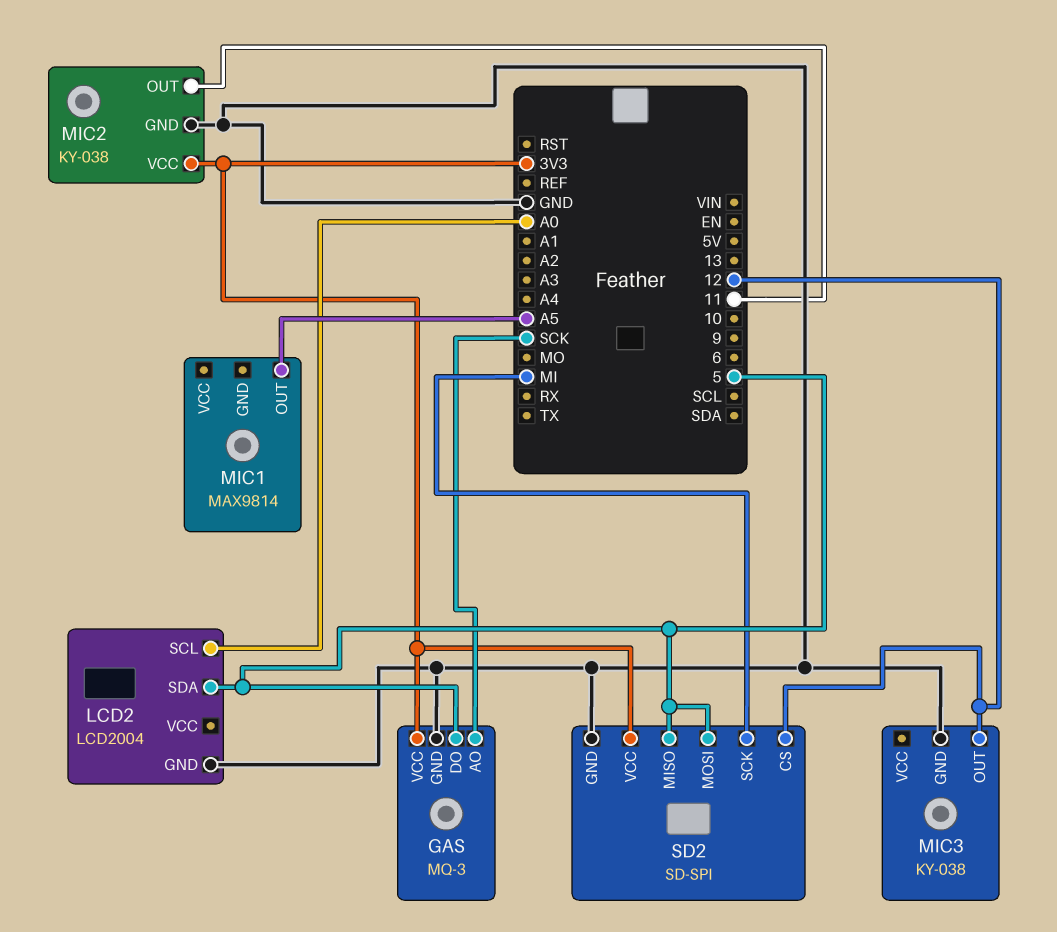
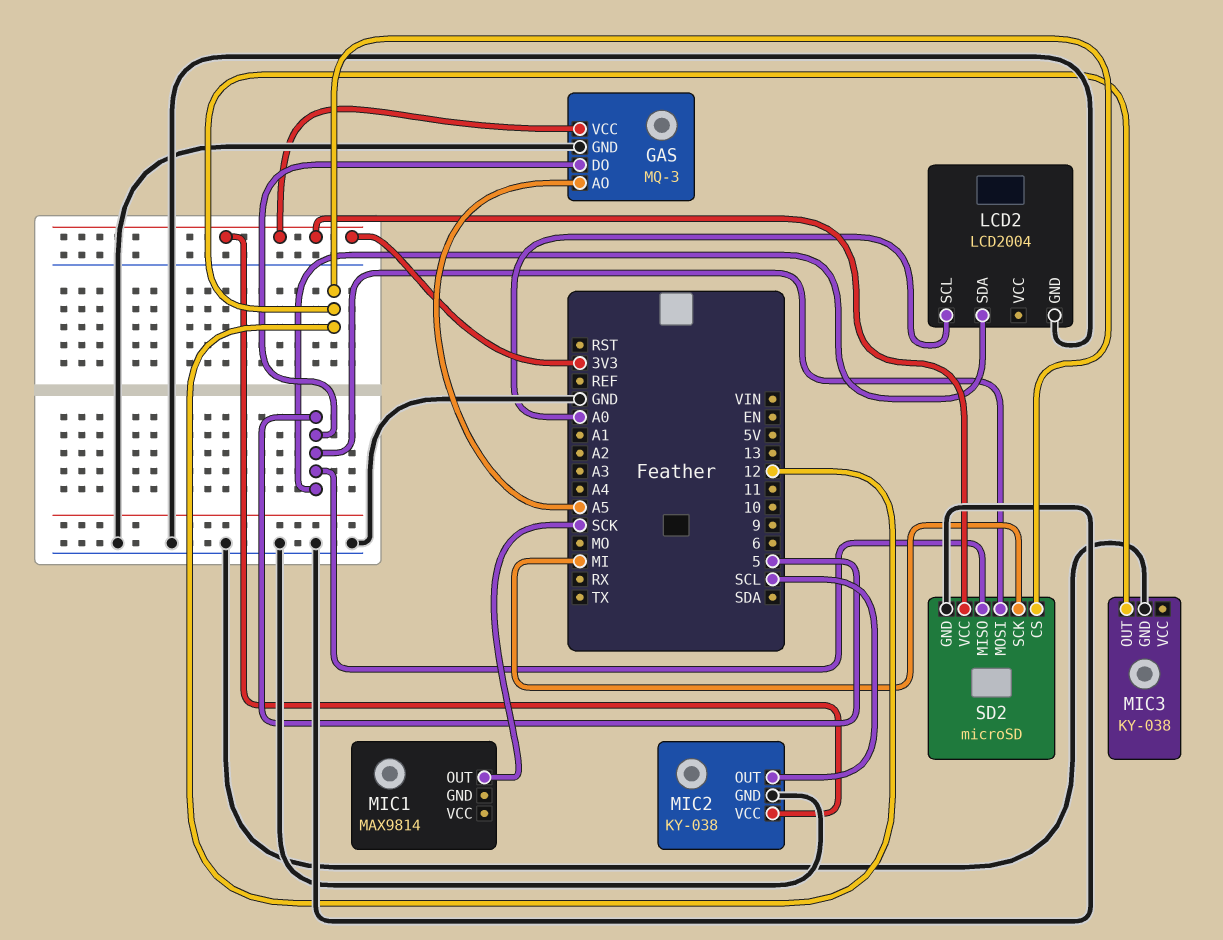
GAS pin AO: SCK -> A5
MIC1 pin OUT: A5 -> SCK
MIC2 pin OUT: 11 -> SCL
SD2: SD-SPI -> microSD

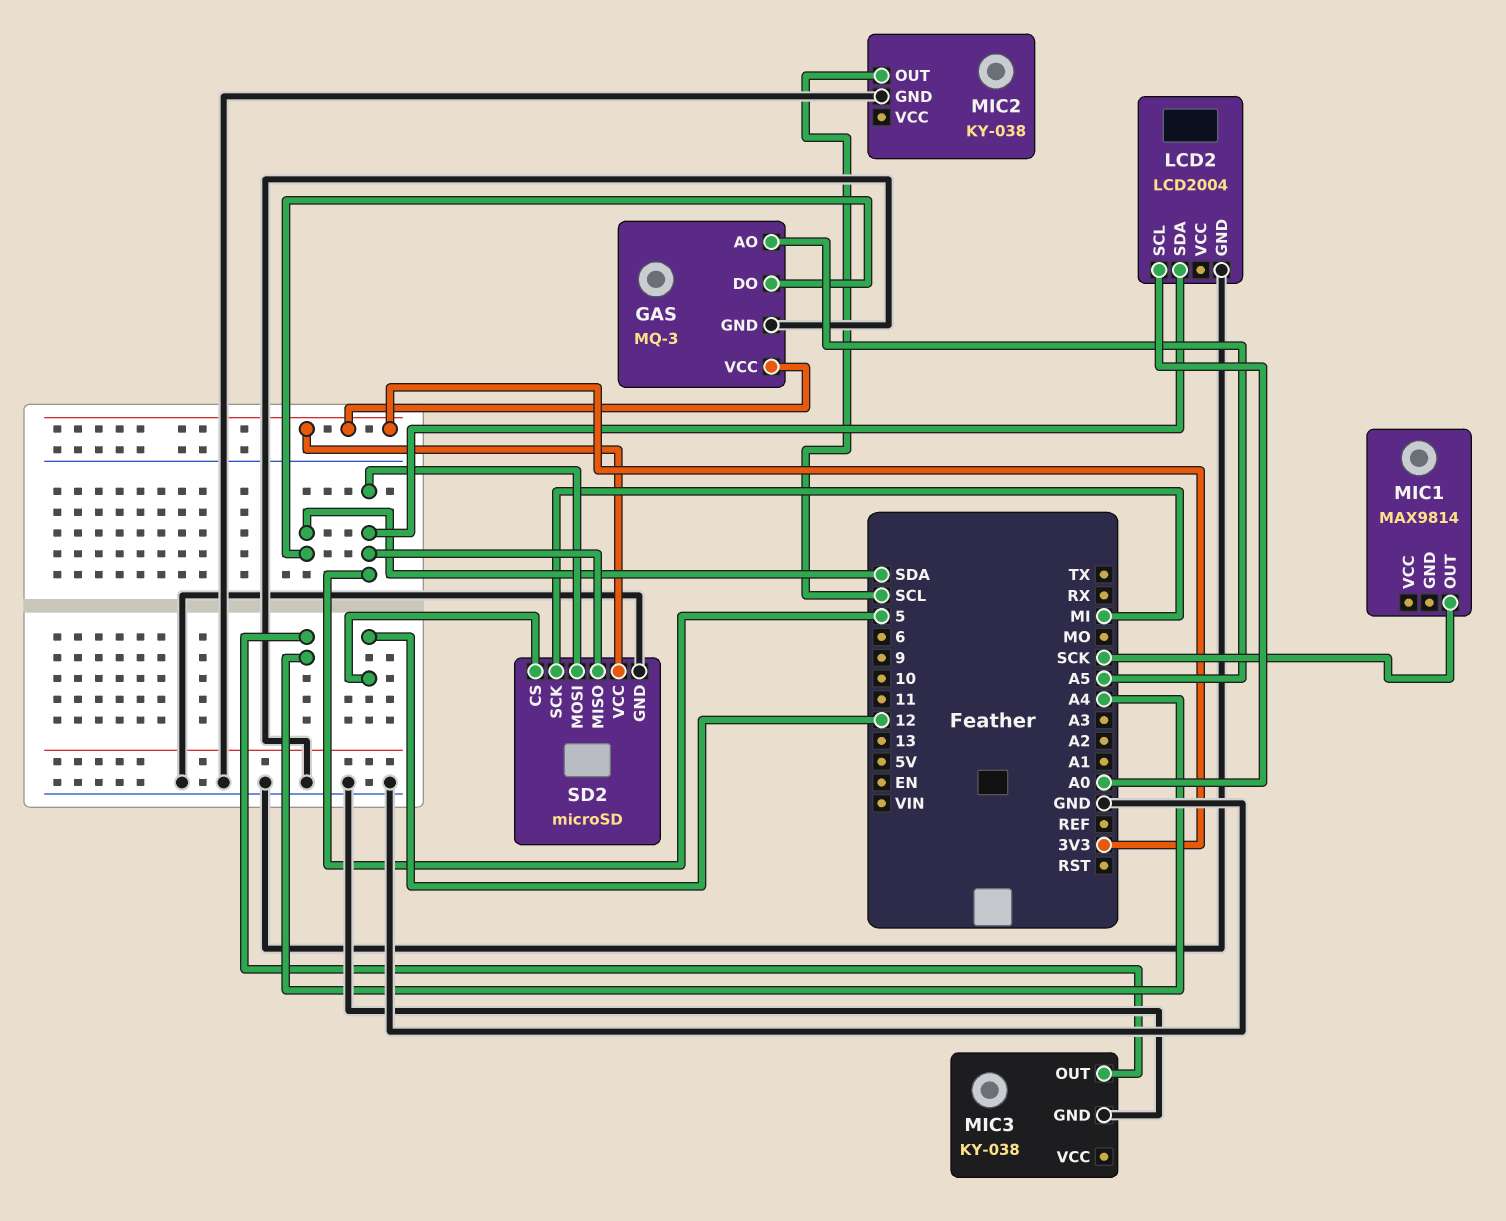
GAS pin DO: 5 -> SDA
MIC2 pin VCC: 3V3 -> none
MIC3 pin OUT: 12 -> A4

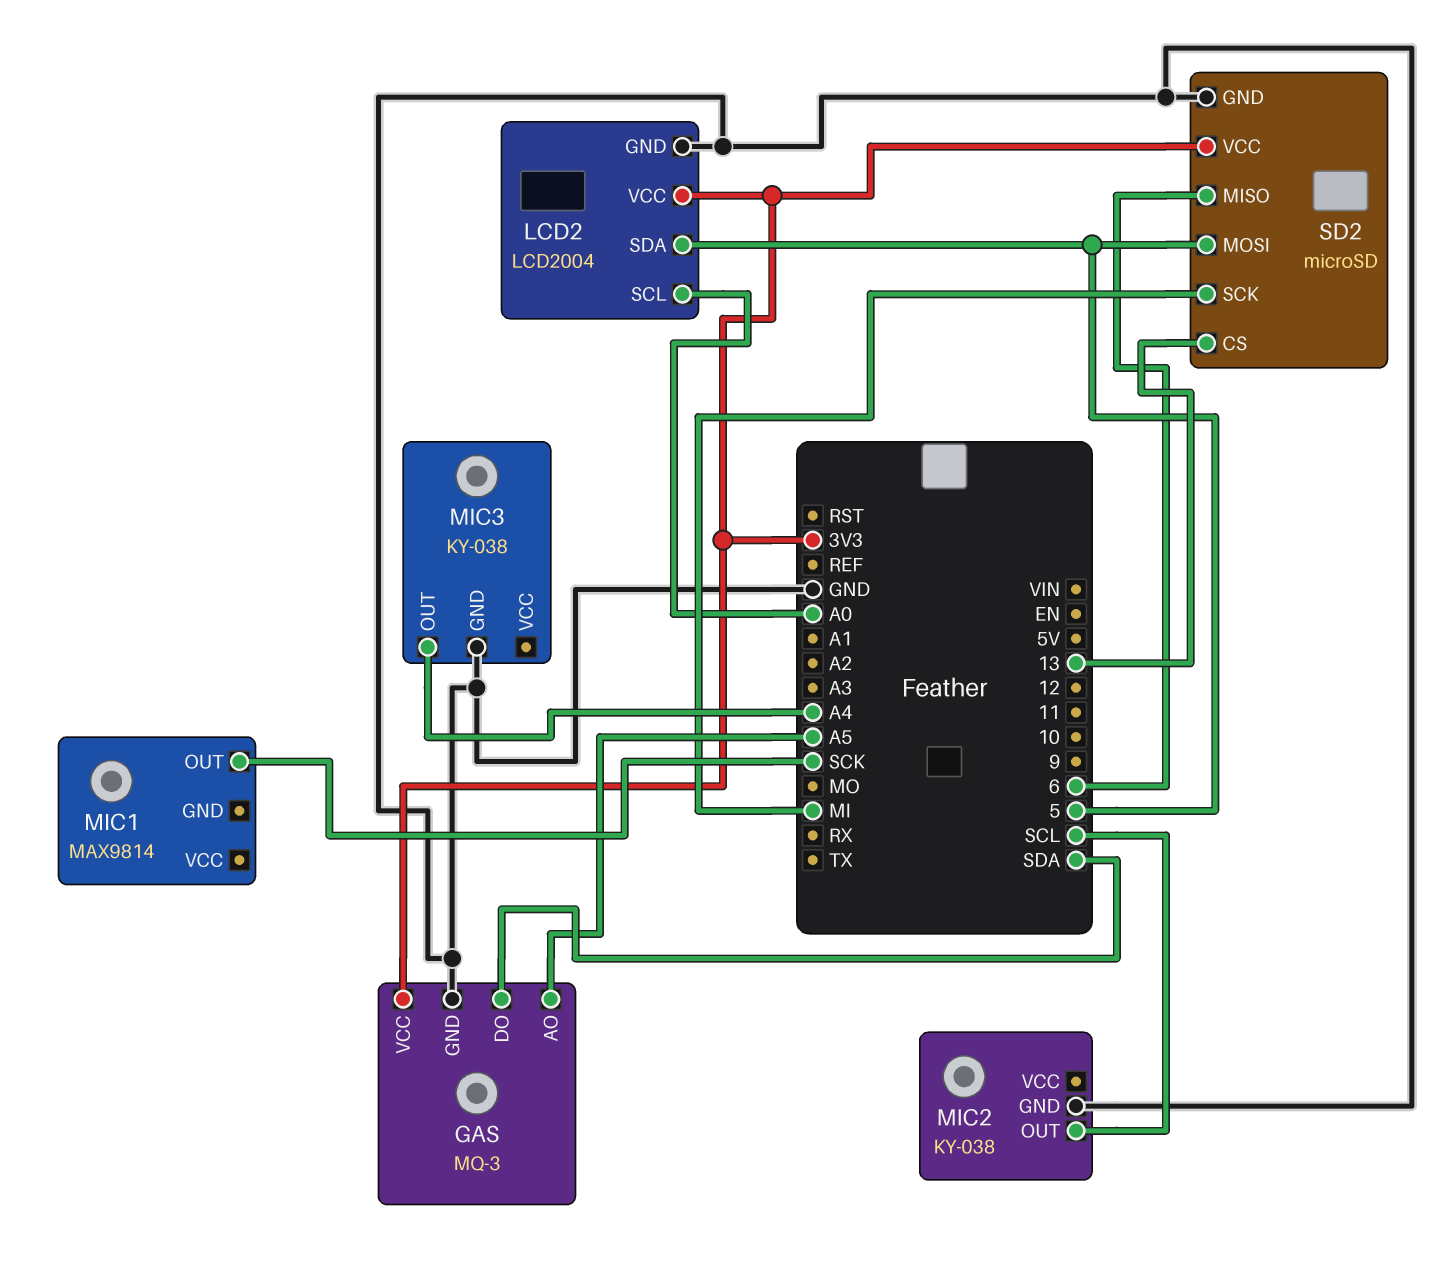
LCD2 pin VCC: none -> 3V3
SD2 pin CS: 12 -> 13
SD2 pin MISO: 5 -> 6

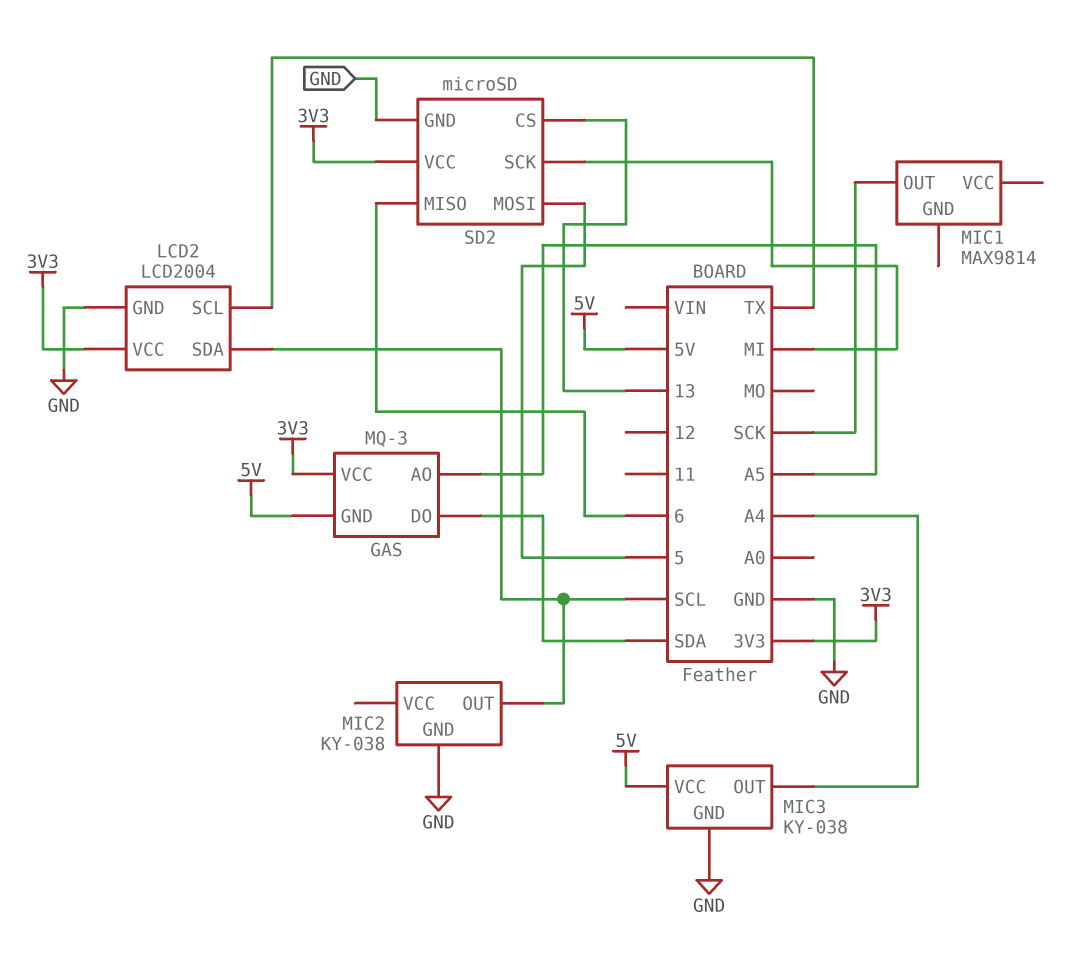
GAS pin GND: GND -> 5V
LCD2 pin SCL: A0 -> TX
LCD2 pin SDA: 5 -> SCL
MIC3 pin VCC: none -> 5V

